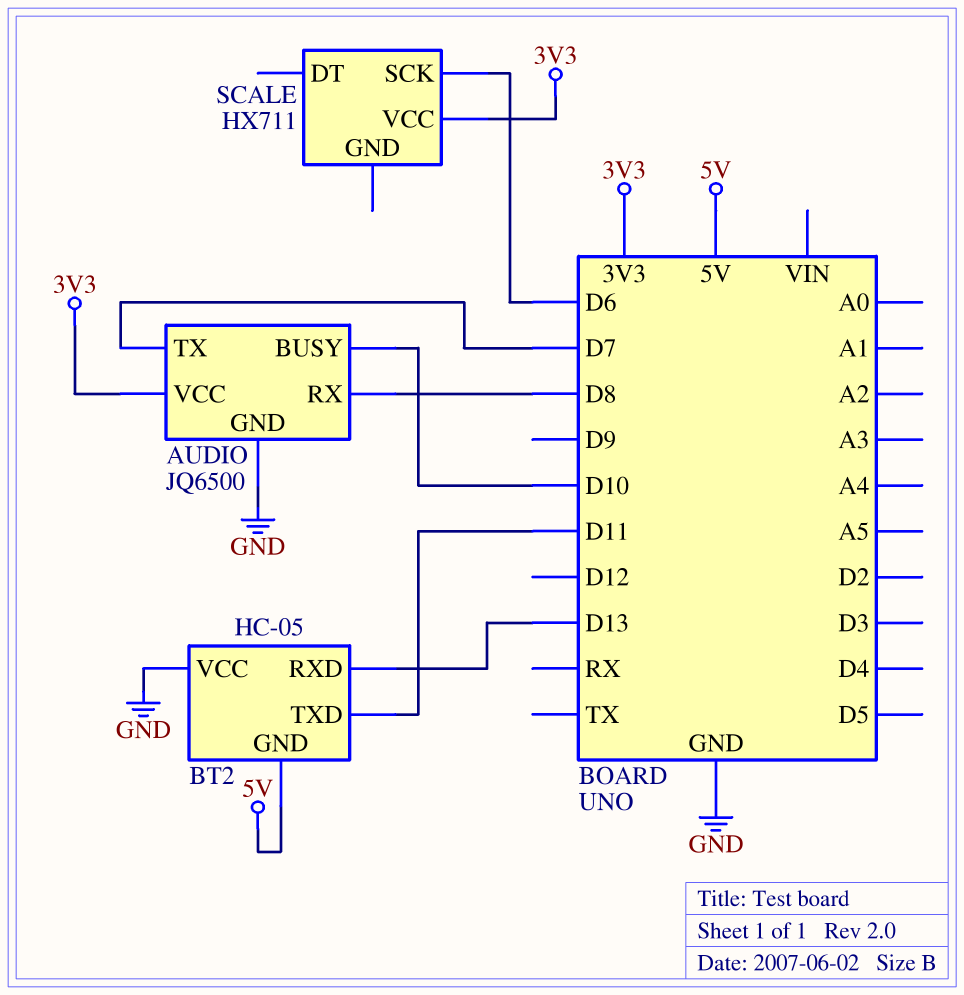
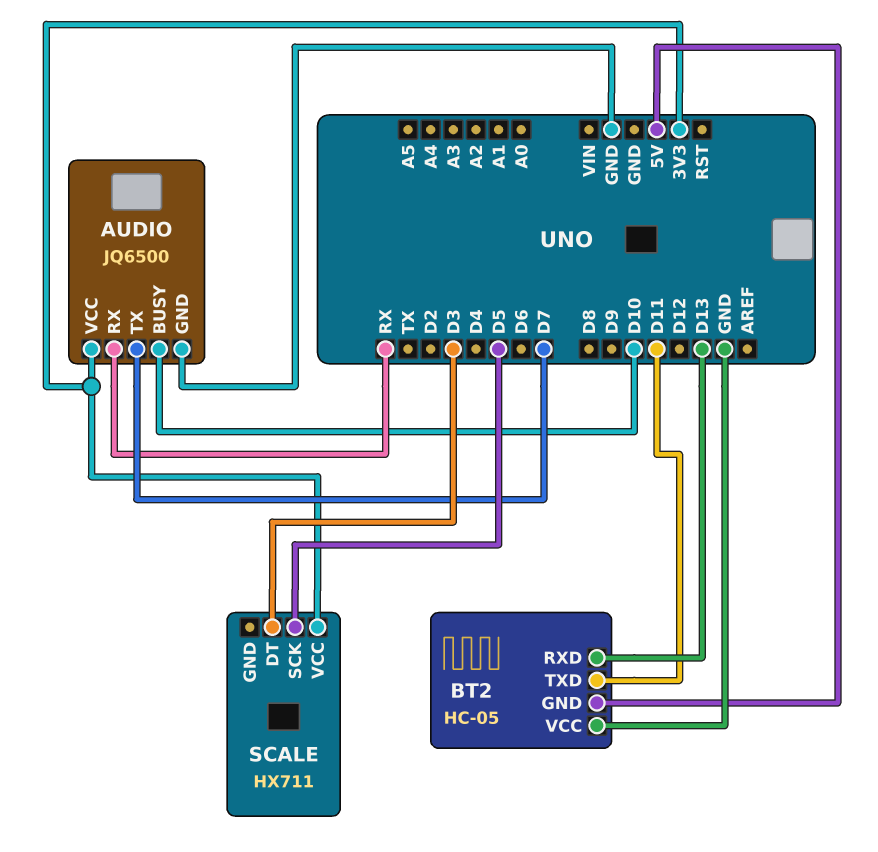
AUDIO pin RX: D8 -> RX
SCALE pin DT: none -> D3
SCALE pin SCK: D6 -> D5

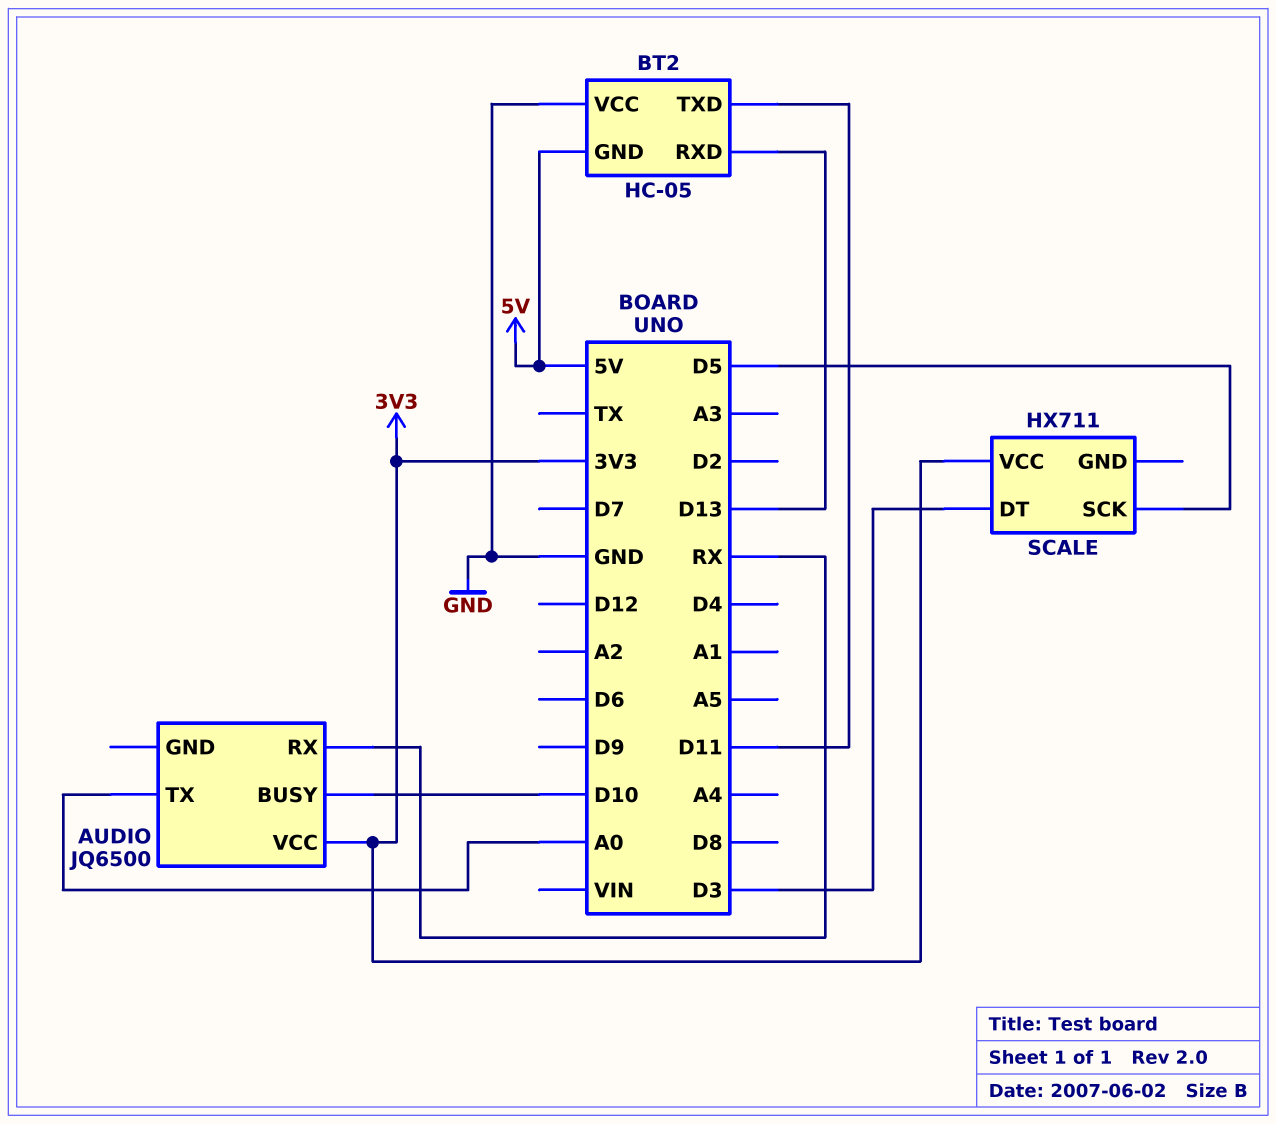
AUDIO pin GND: GND -> none
AUDIO pin TX: D7 -> A0

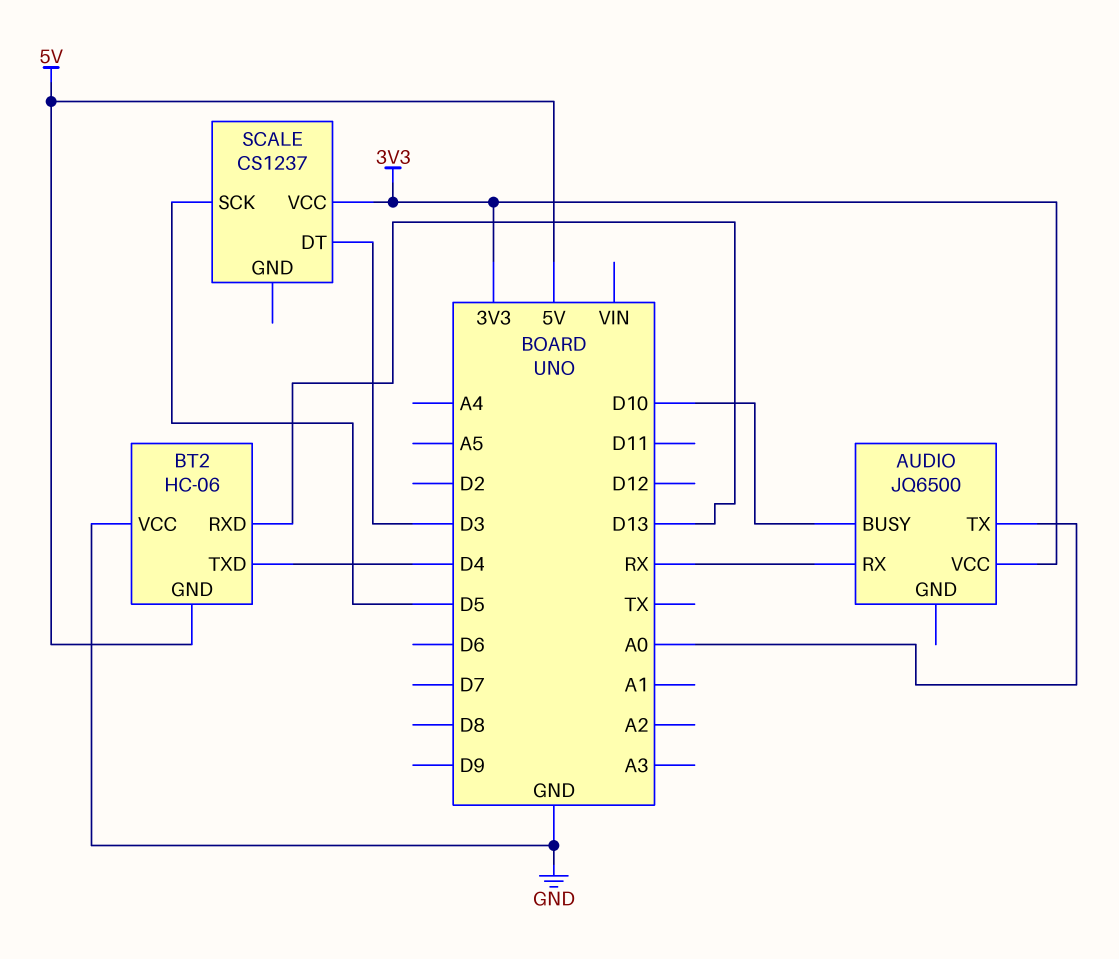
BT2: HC-05 -> HC-06
BT2 pin TXD: D11 -> D4
SCALE: HX711 -> CS1237

